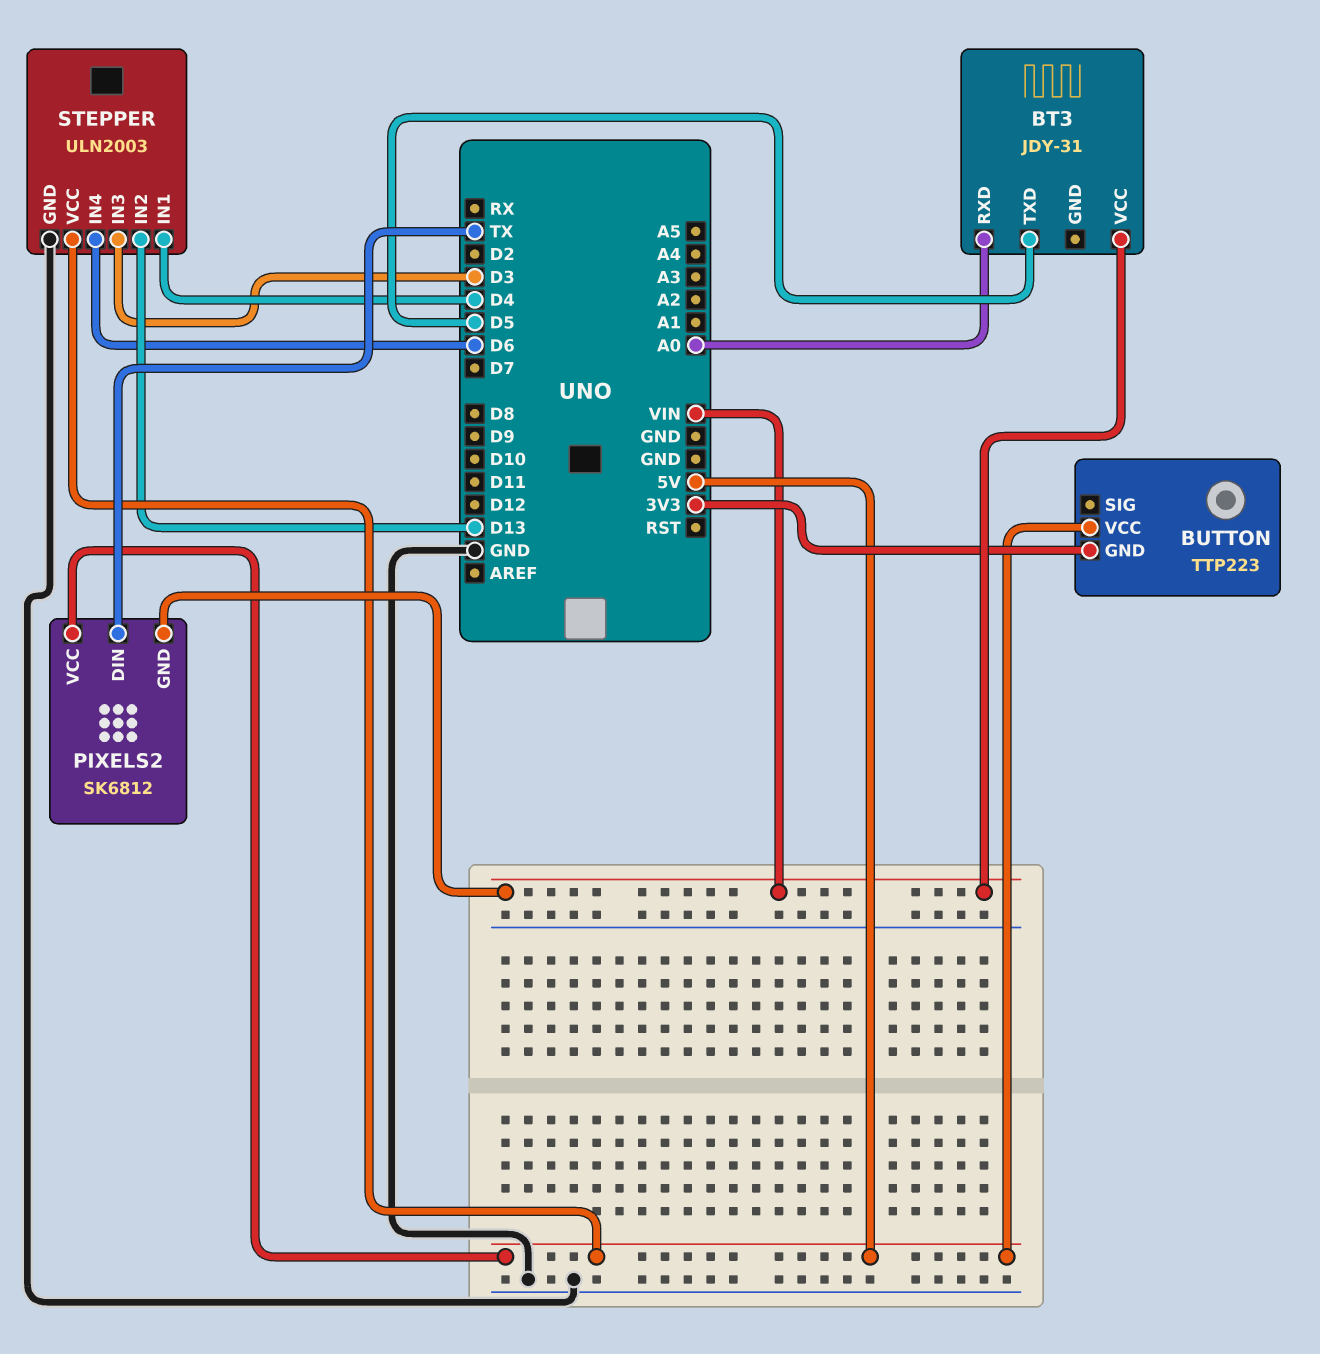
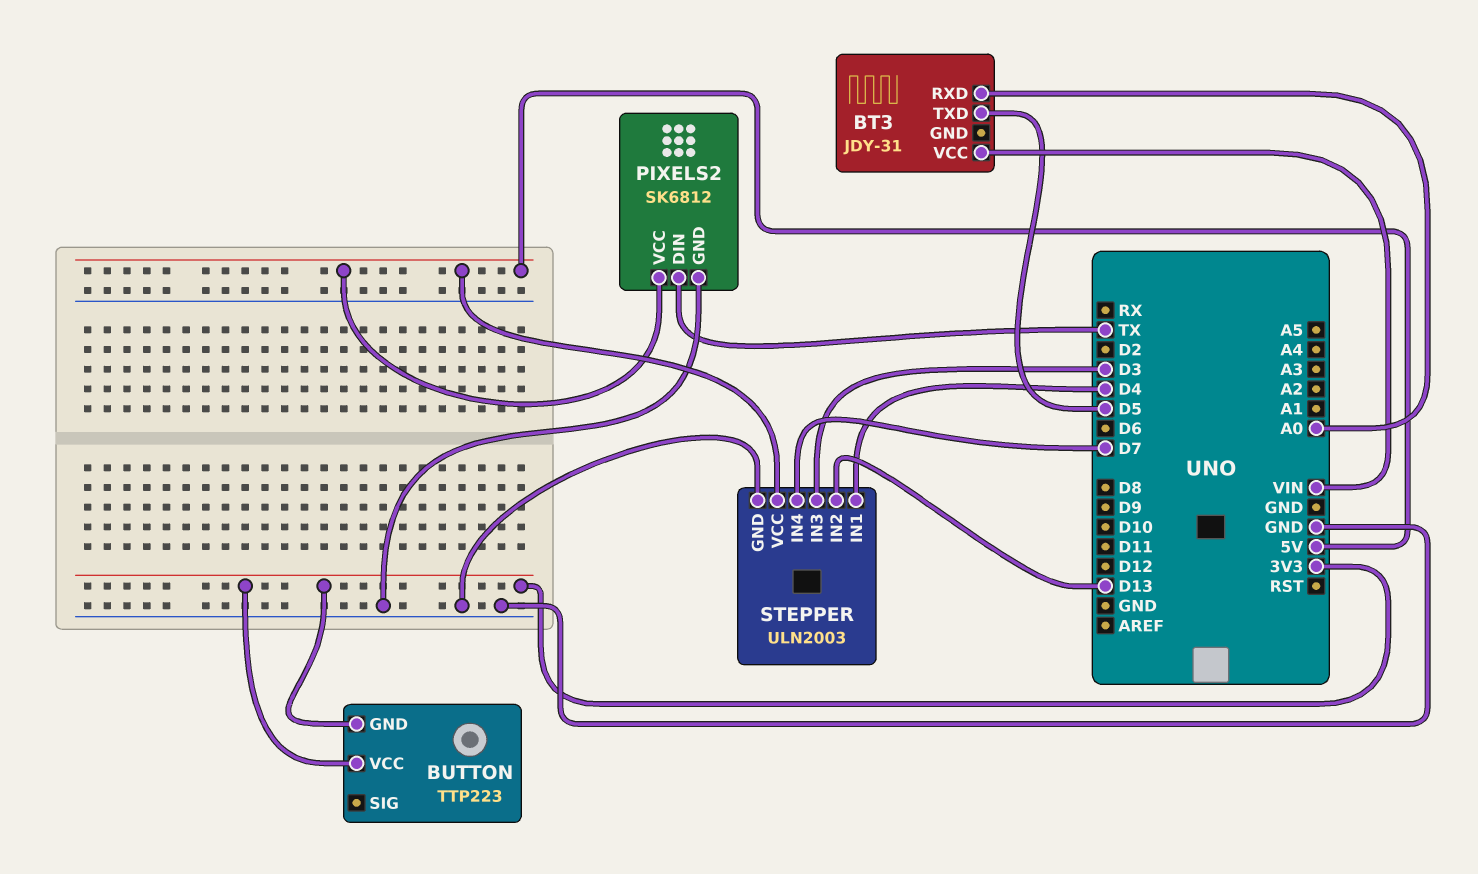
BUTTON pin VCC: 5V -> 3V3
PIXELS2 pin GND: VIN -> GND
STEPPER pin IN4: D6 -> D7

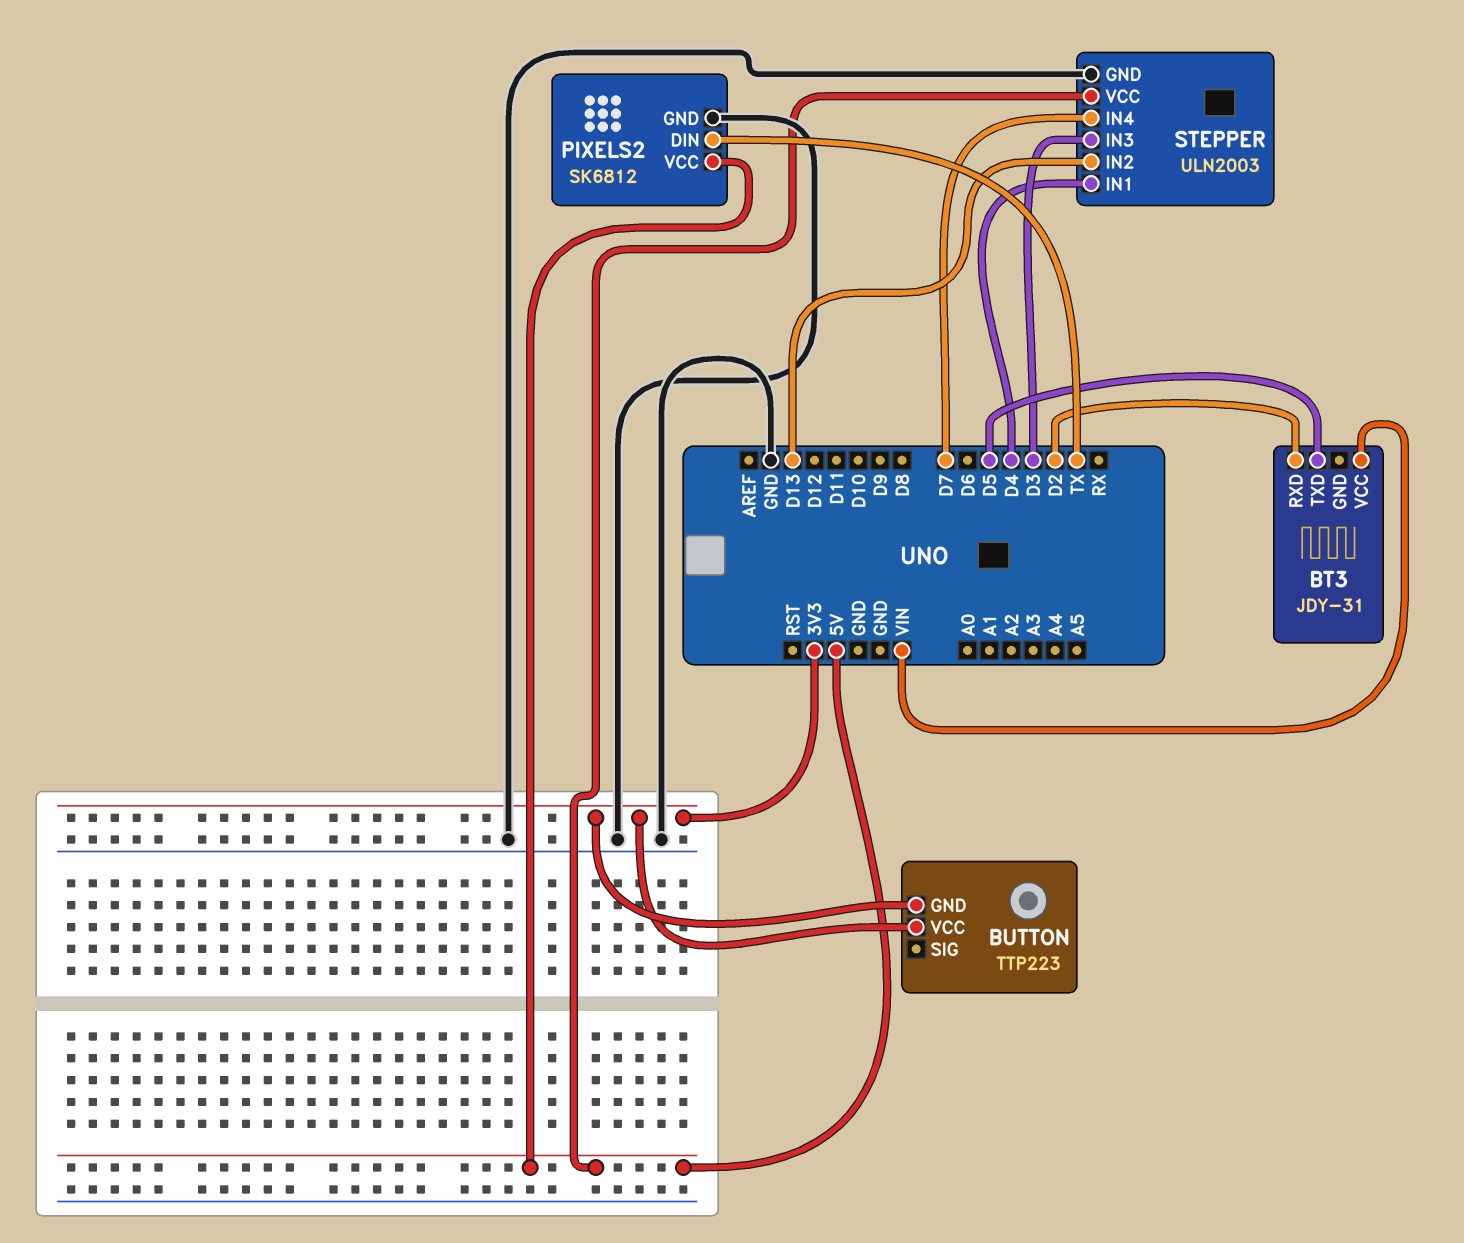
BT3 pin RXD: A0 -> D2

